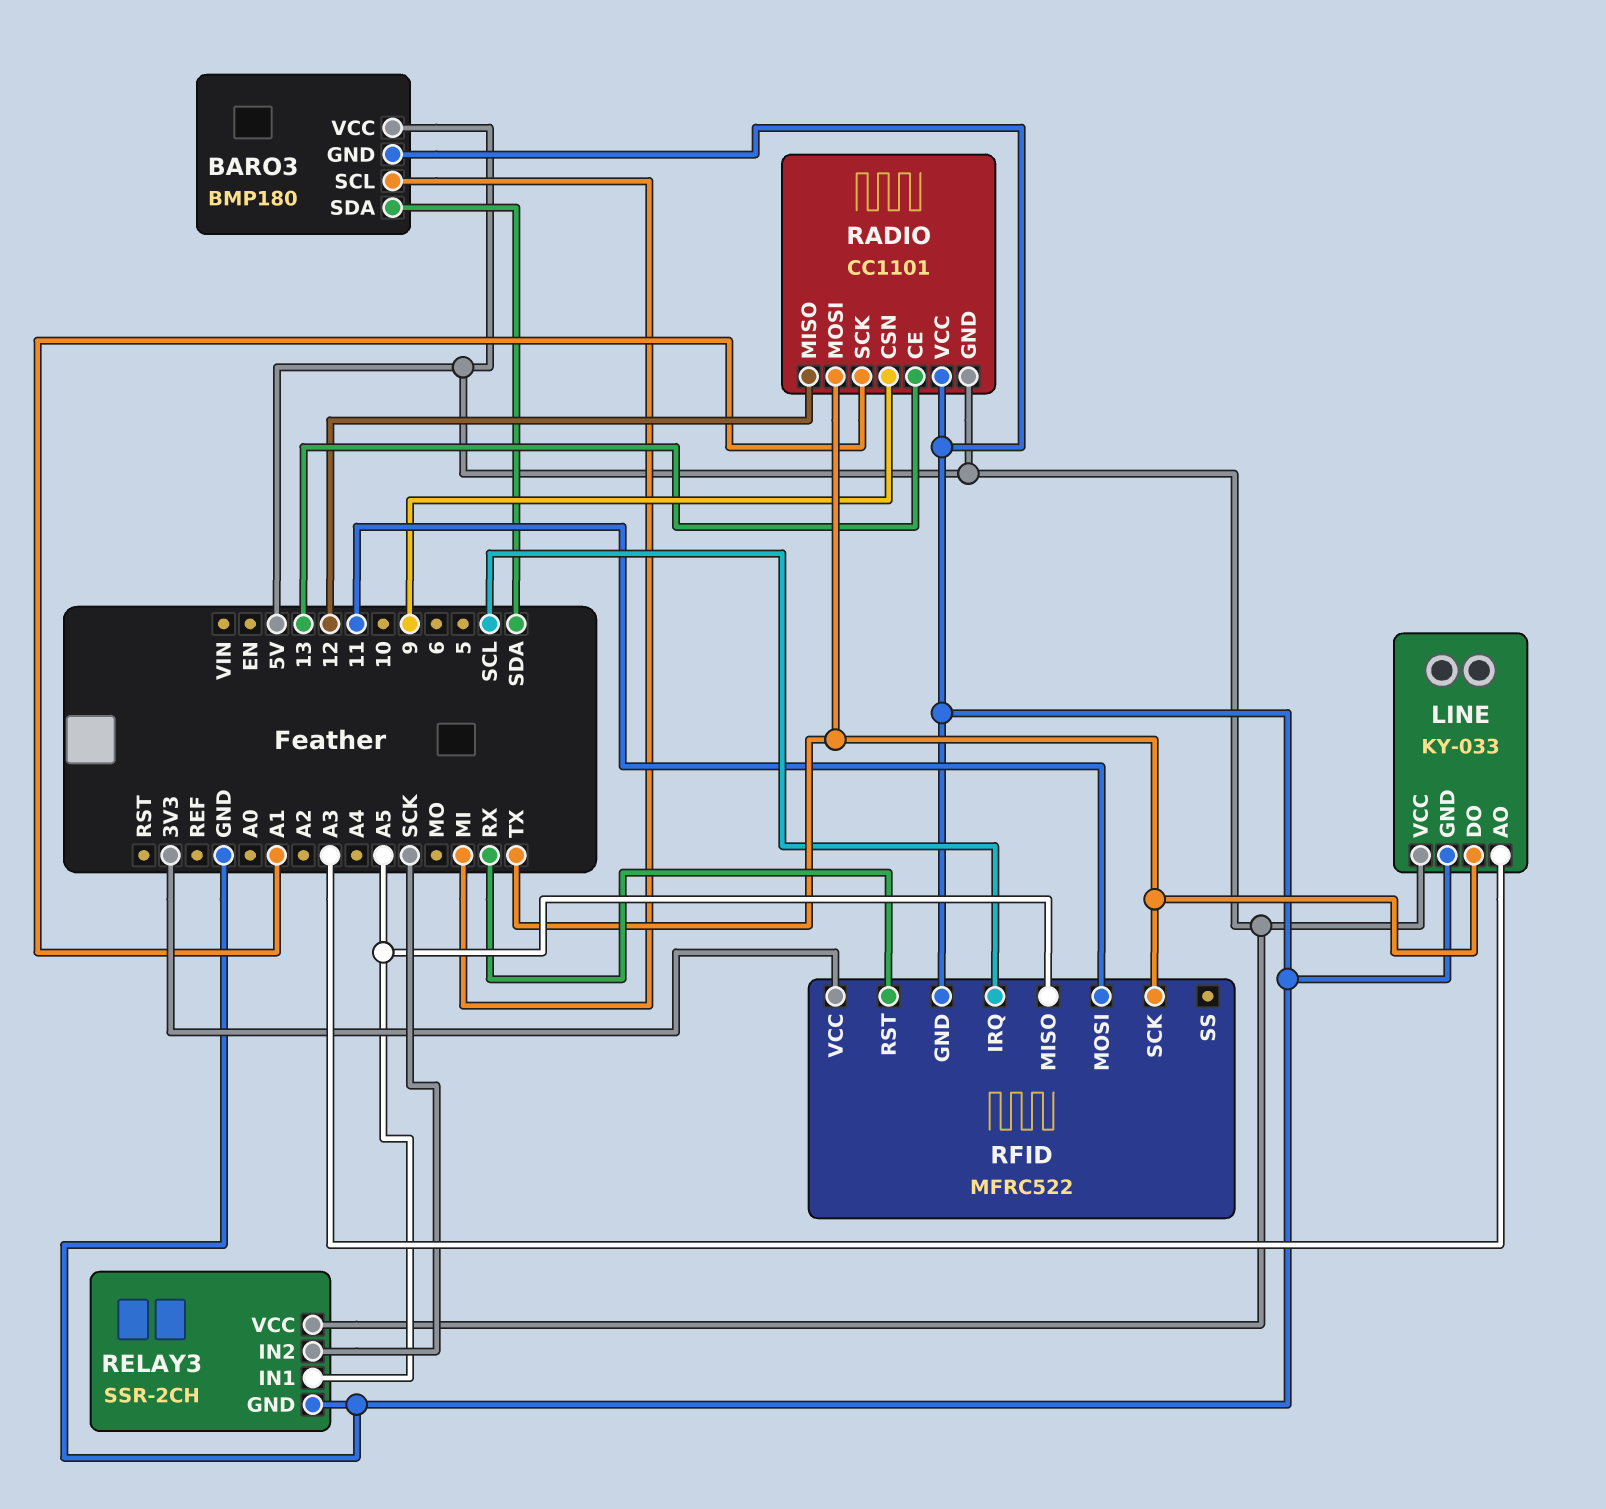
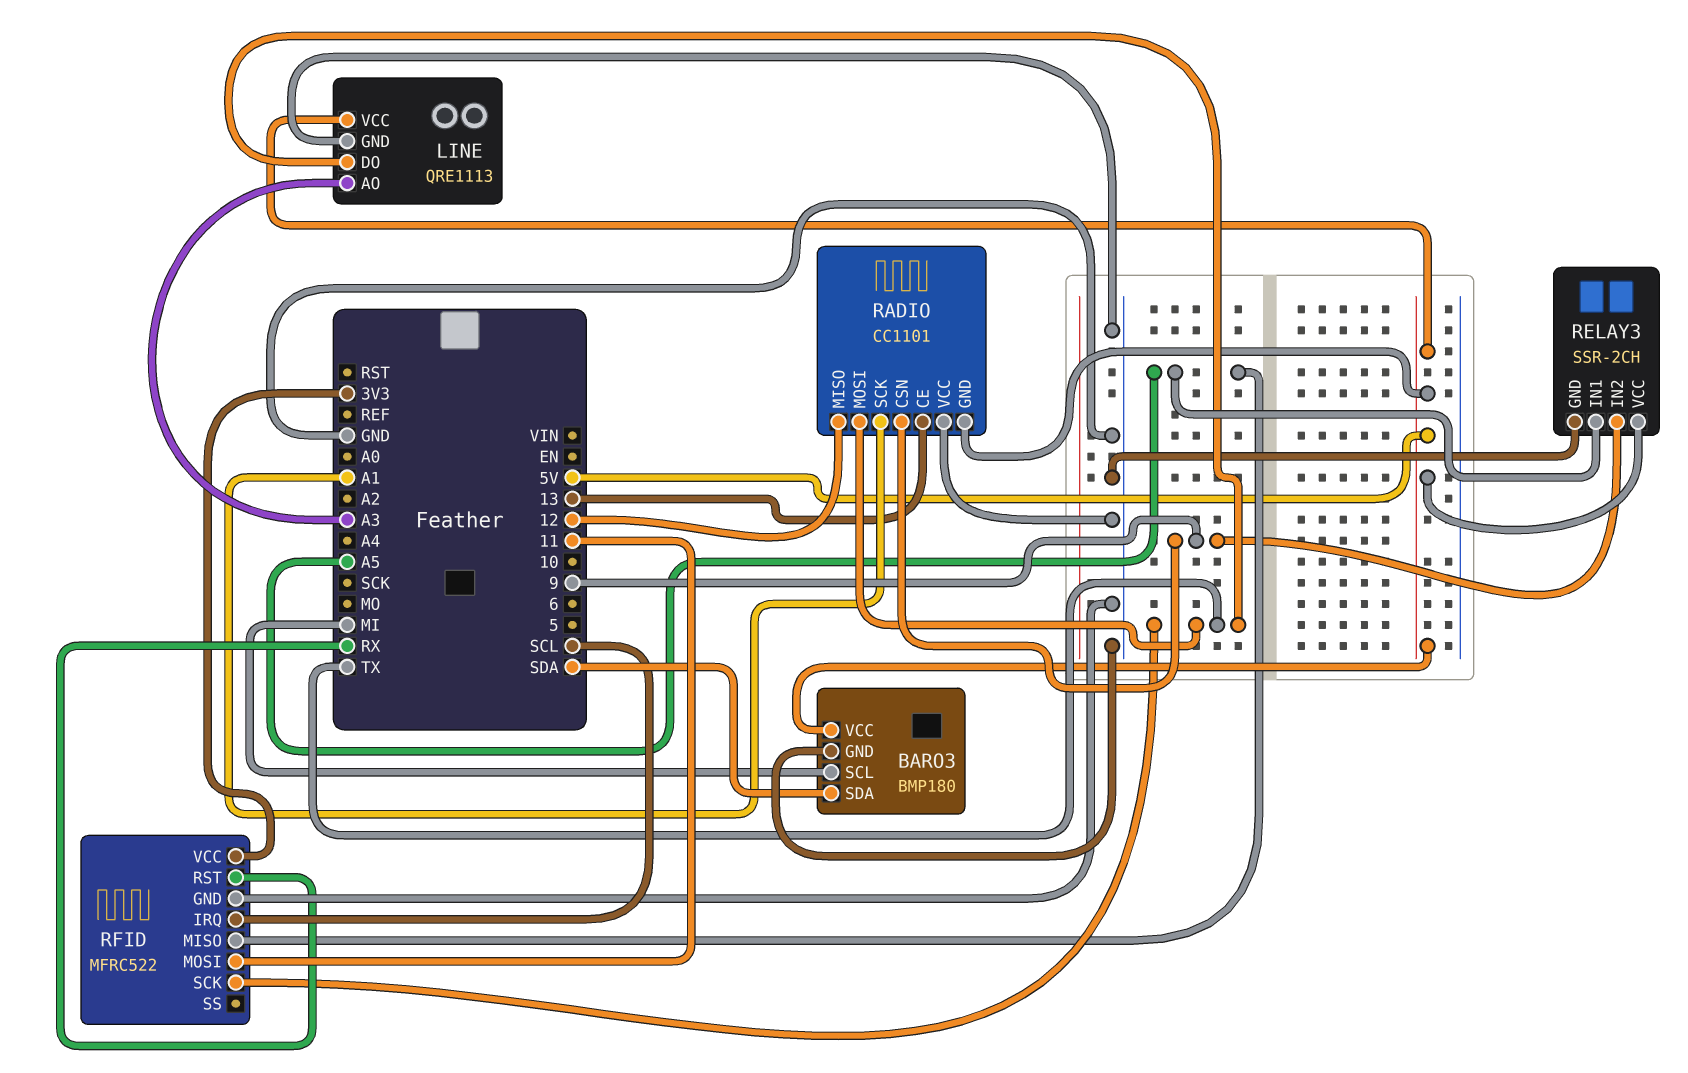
LINE: KY-033 -> QRE1113
RELAY3 pin IN2: SCK -> 9

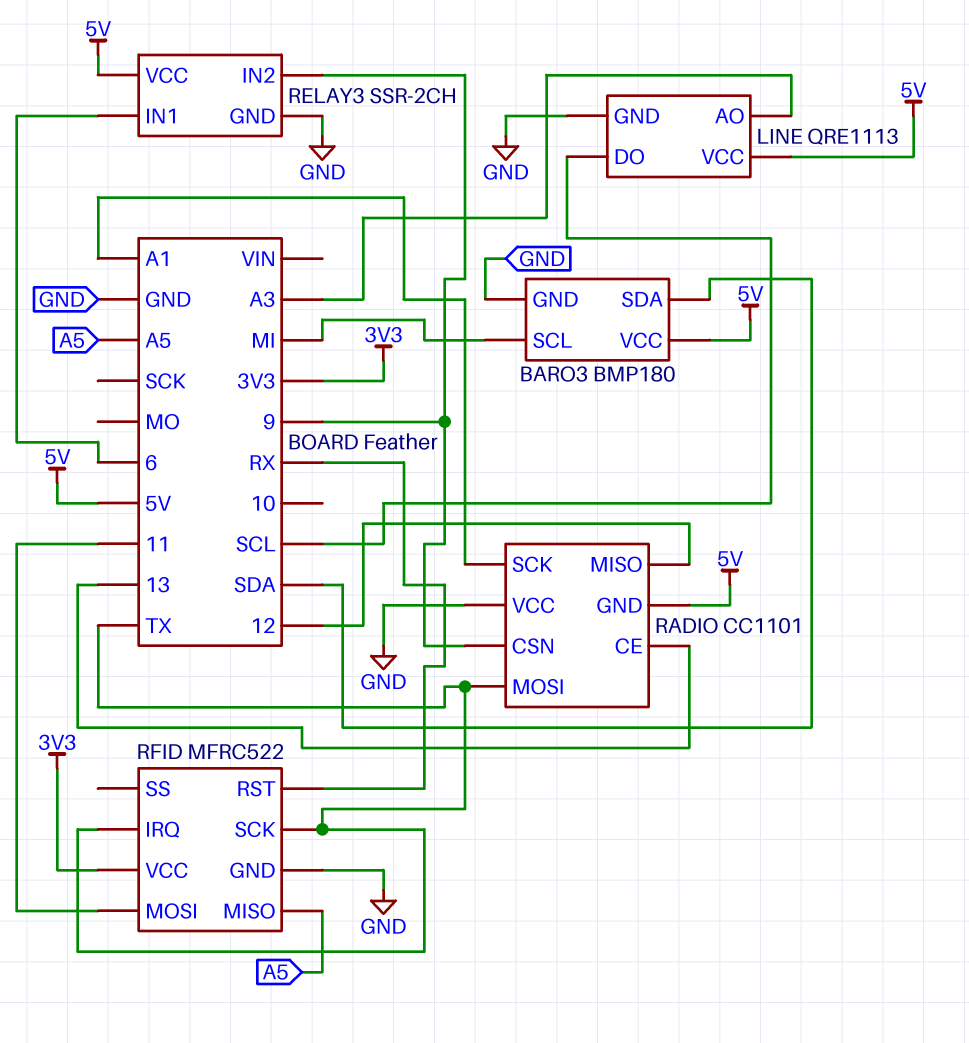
LINE pin DO: TX -> SCL
RELAY3 pin IN1: A5 -> 6
RFID pin IRQ: SCL -> TX

